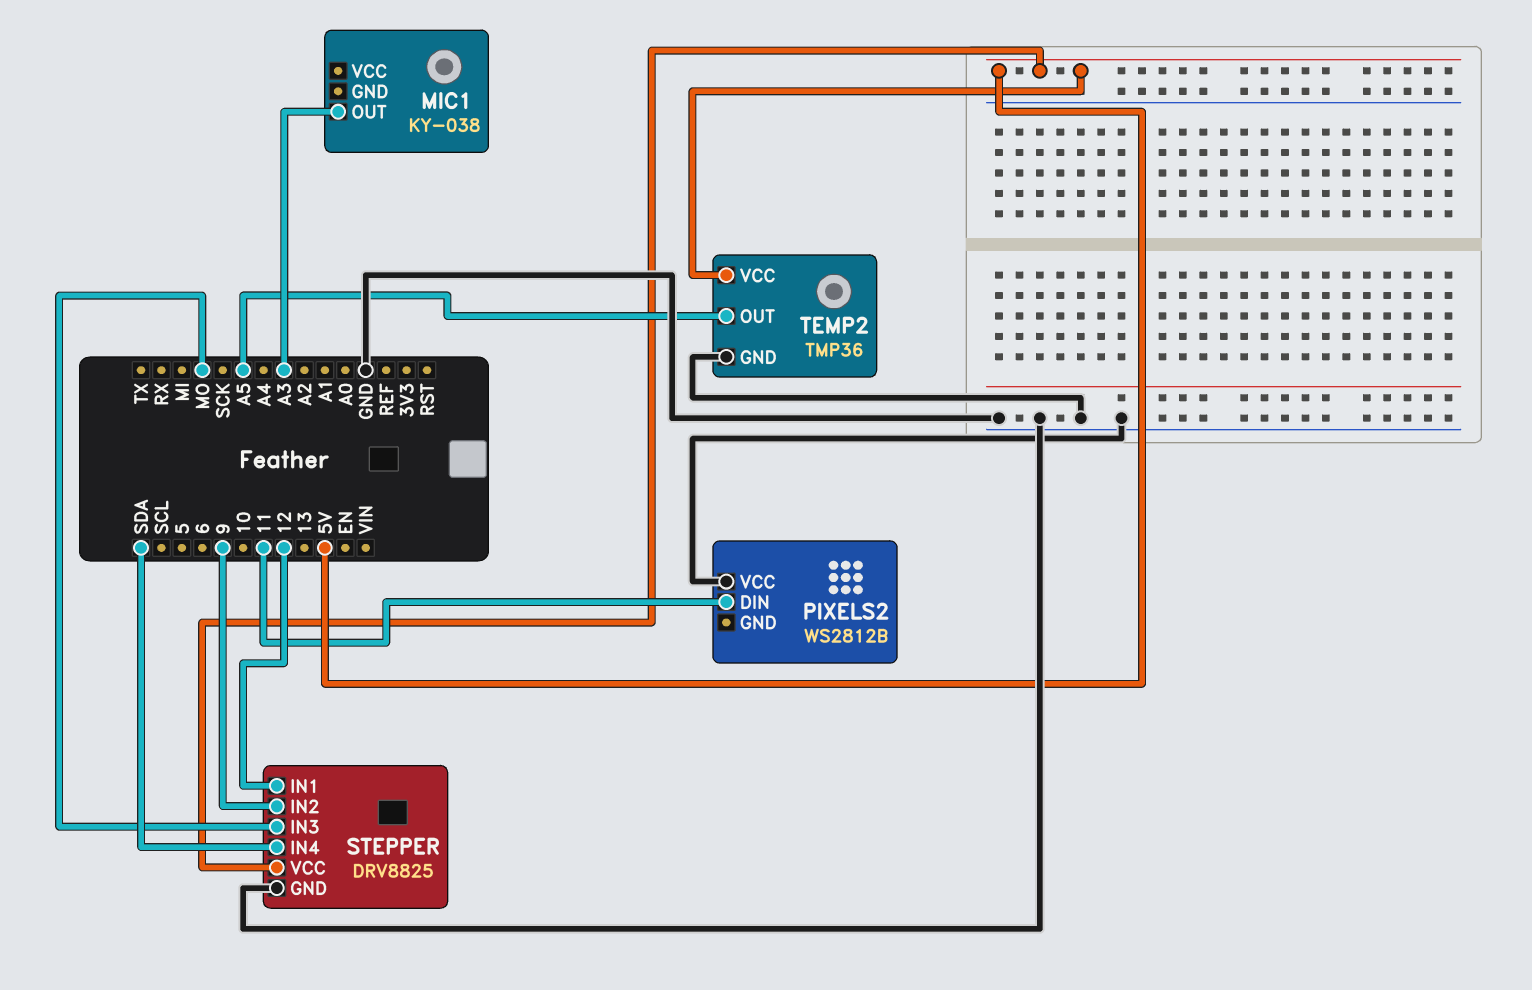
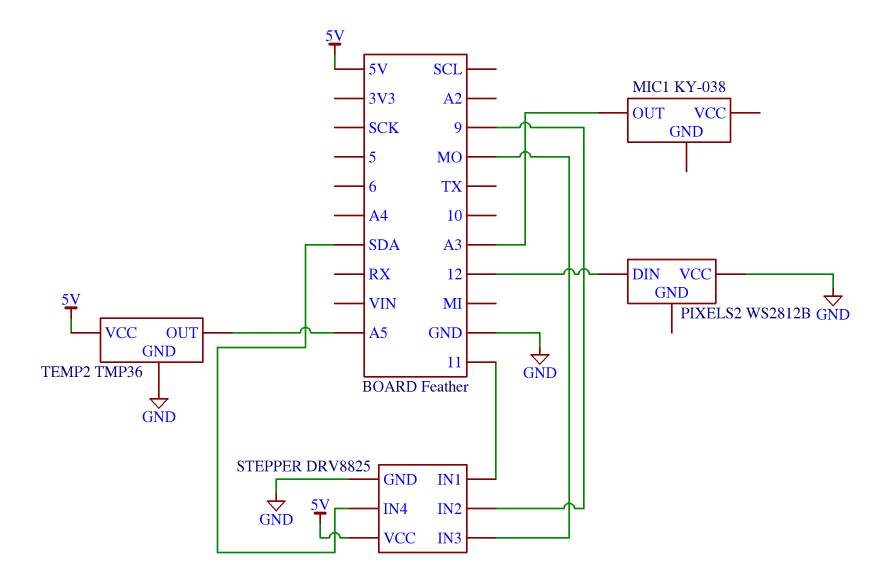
PIXELS2 pin DIN: 11 -> 12
STEPPER pin IN1: 12 -> 11

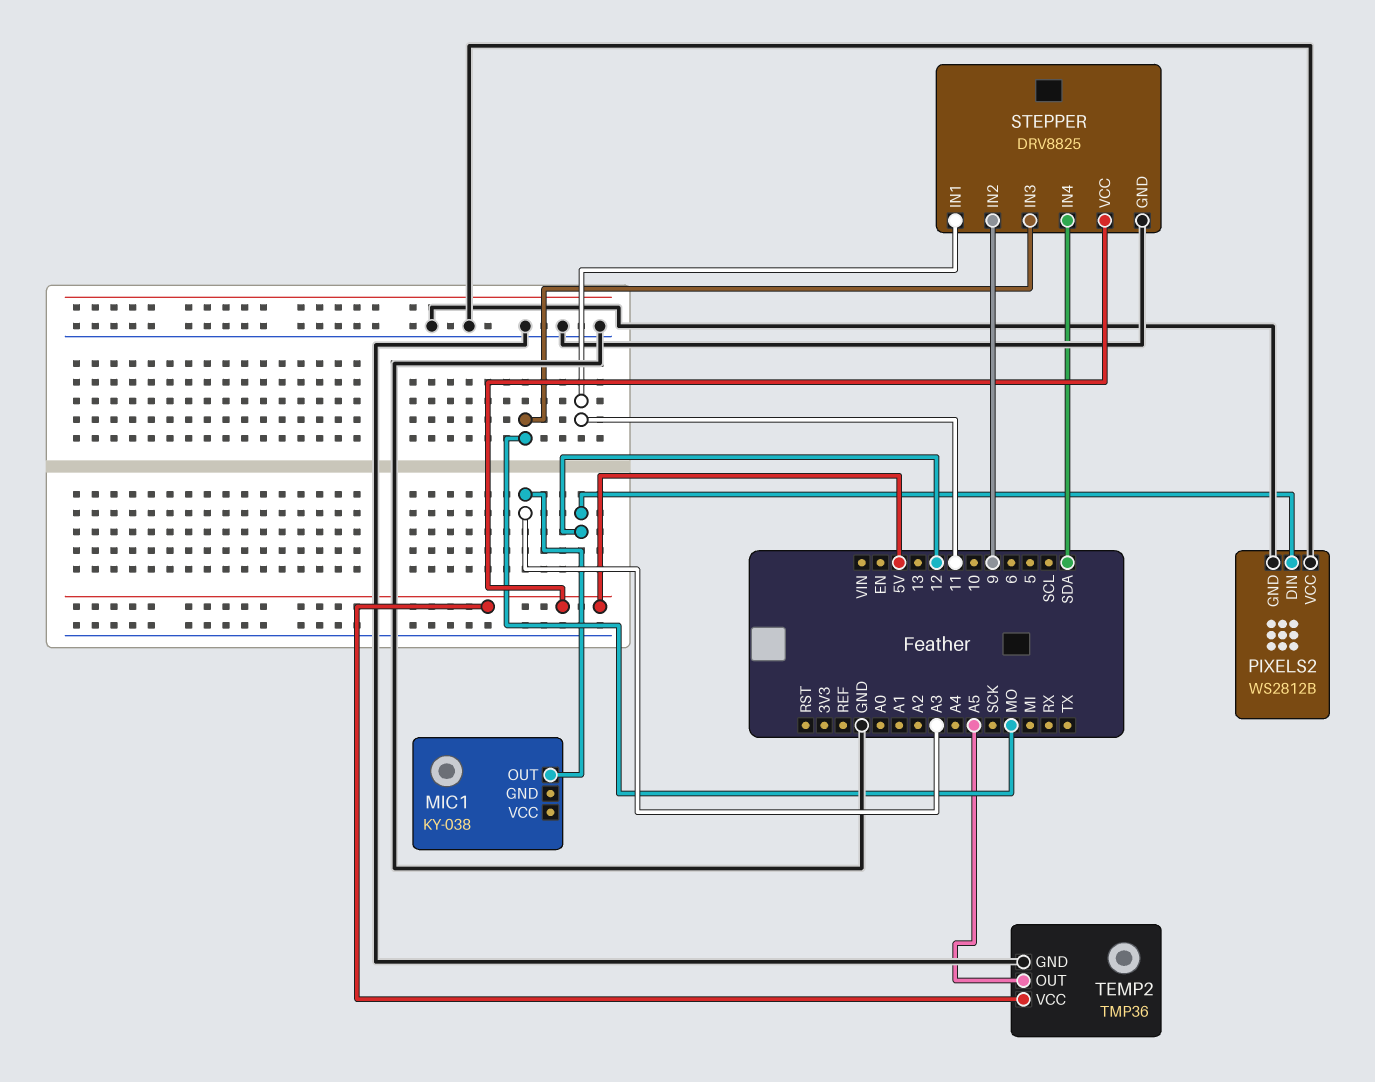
PIXELS2 pin GND: none -> GND

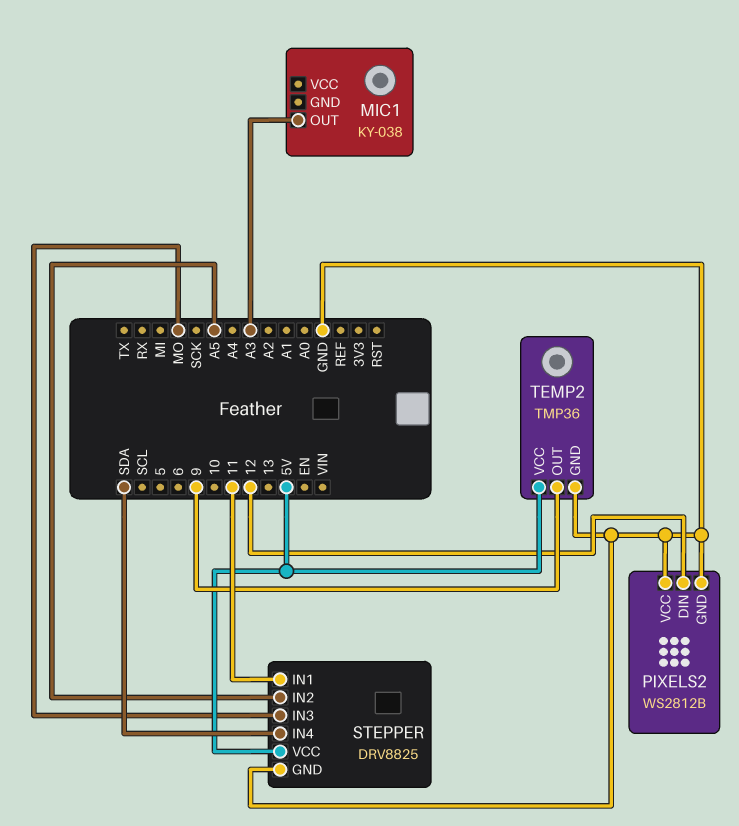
STEPPER pin IN2: 9 -> A5
TEMP2 pin OUT: A5 -> 9

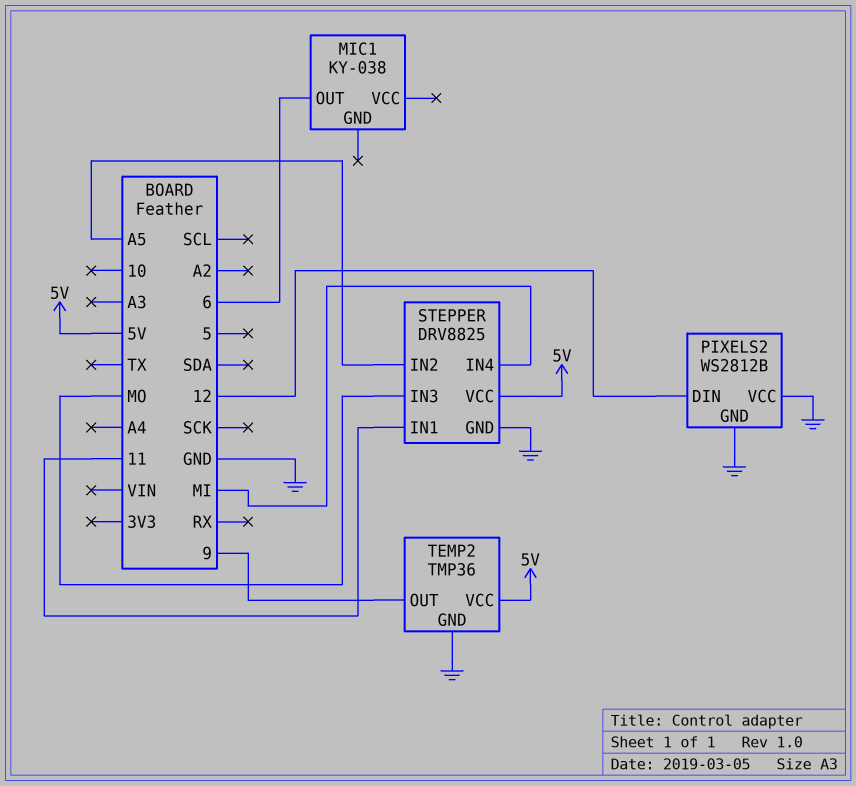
MIC1 pin OUT: A3 -> 6
STEPPER pin IN4: SDA -> MI

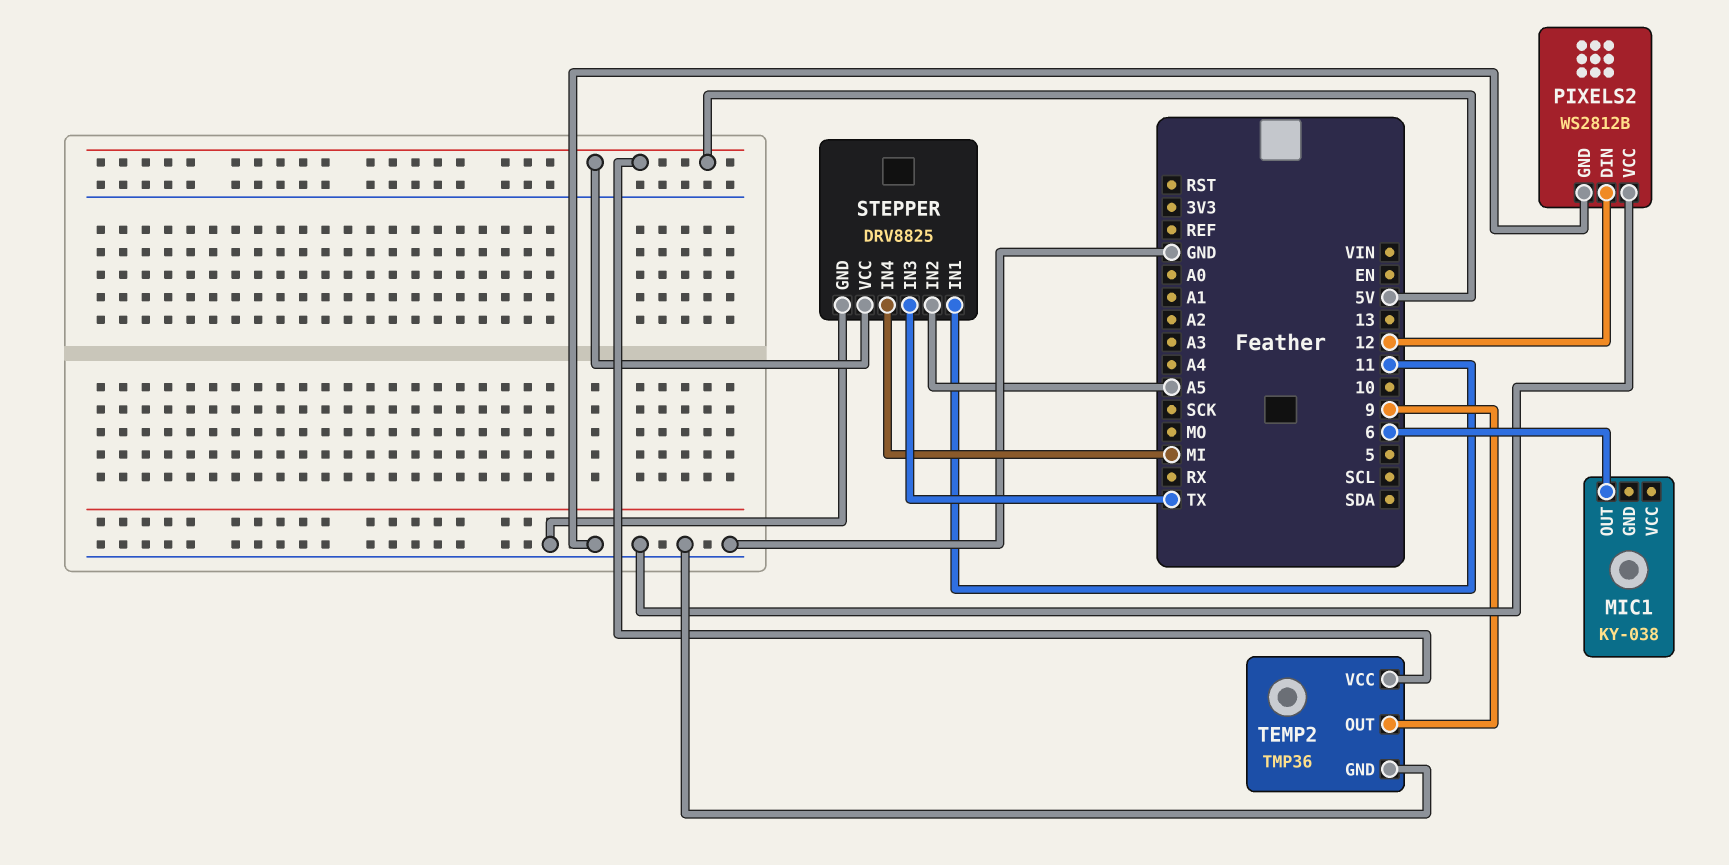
STEPPER pin IN3: MO -> TX

